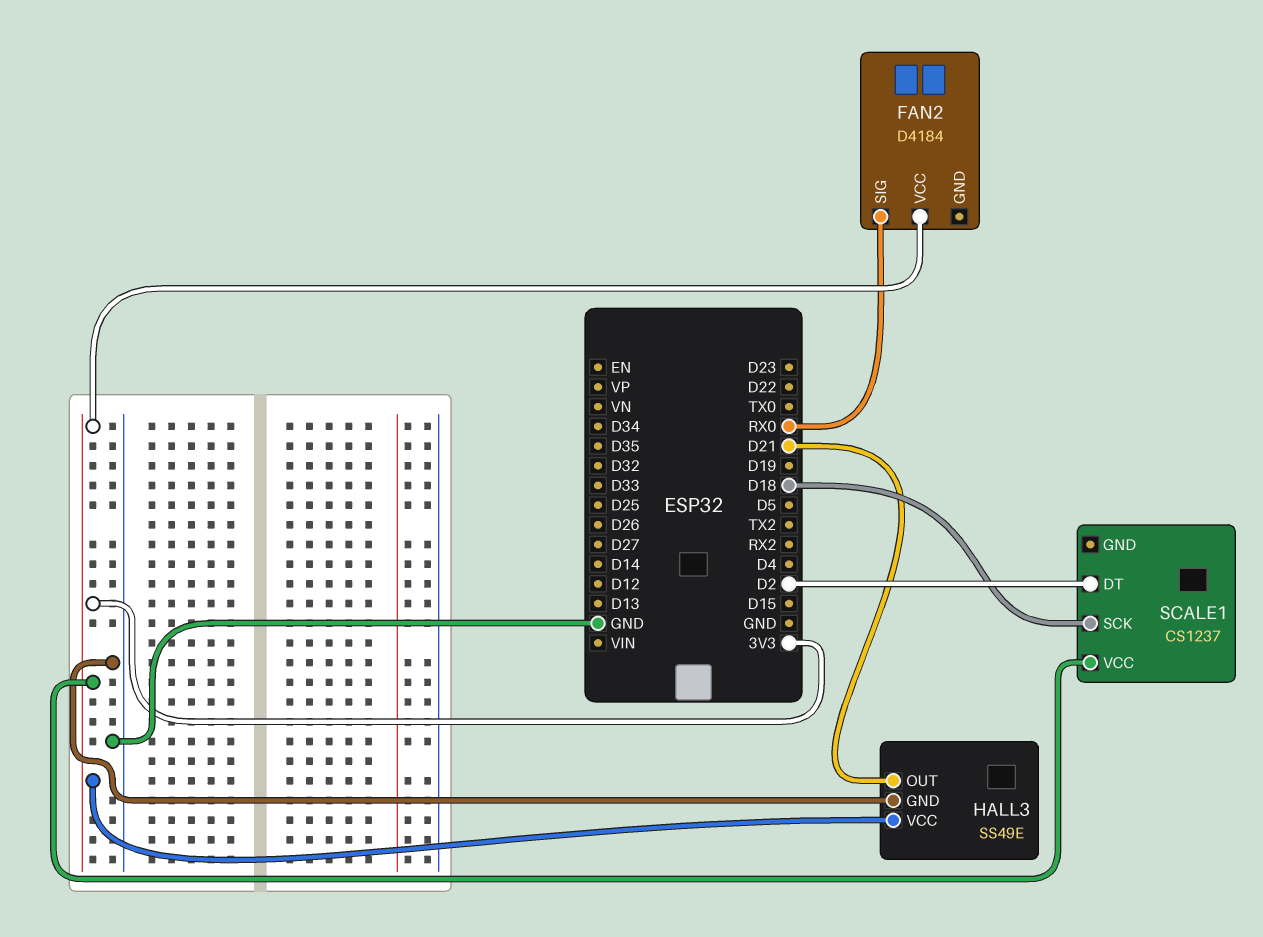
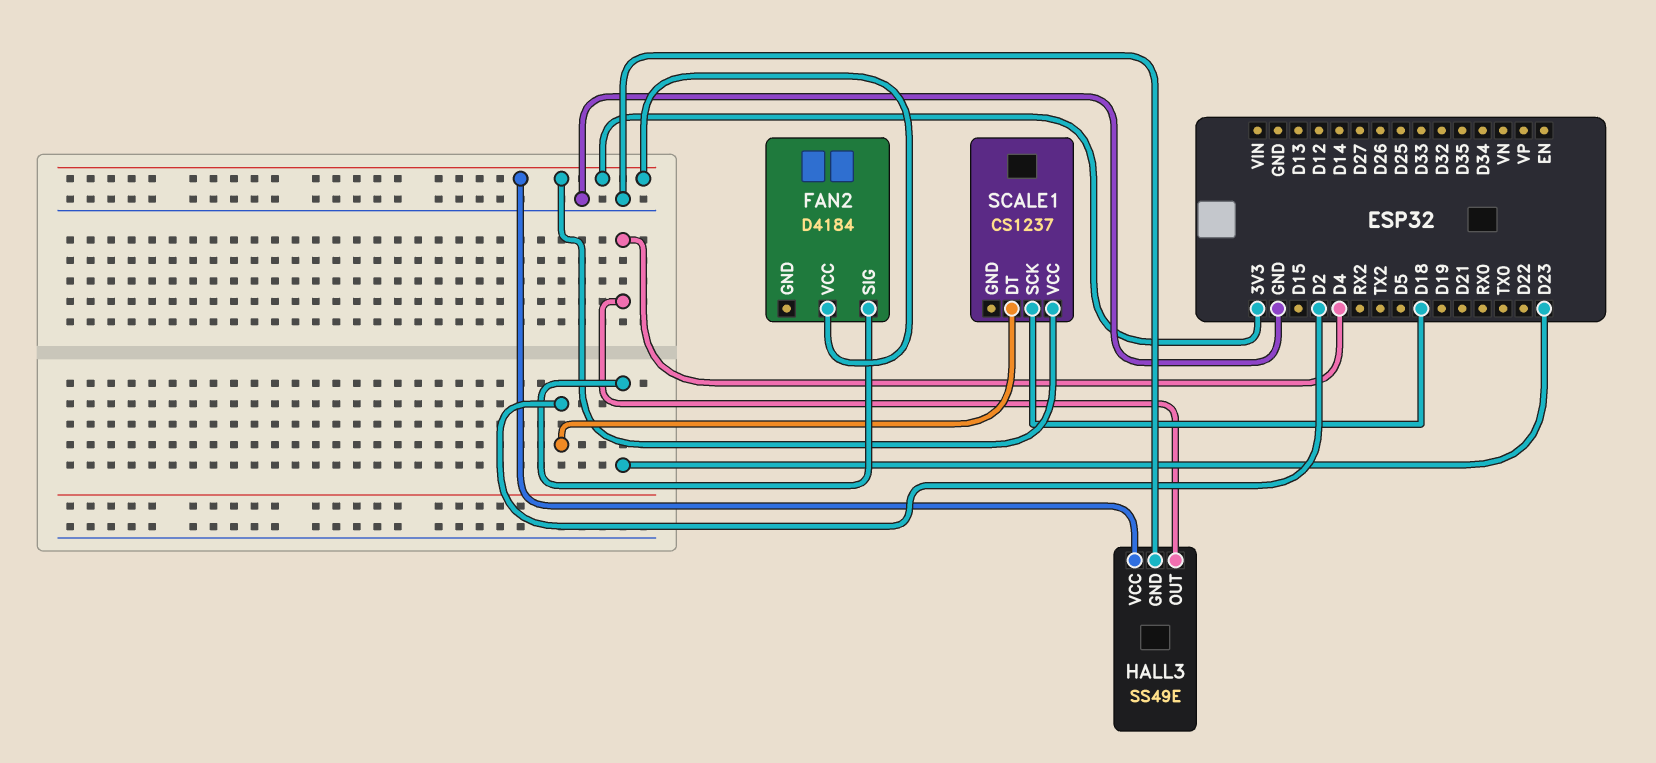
FAN2 pin SIG: RX0 -> D23
HALL3 pin OUT: D21 -> D4

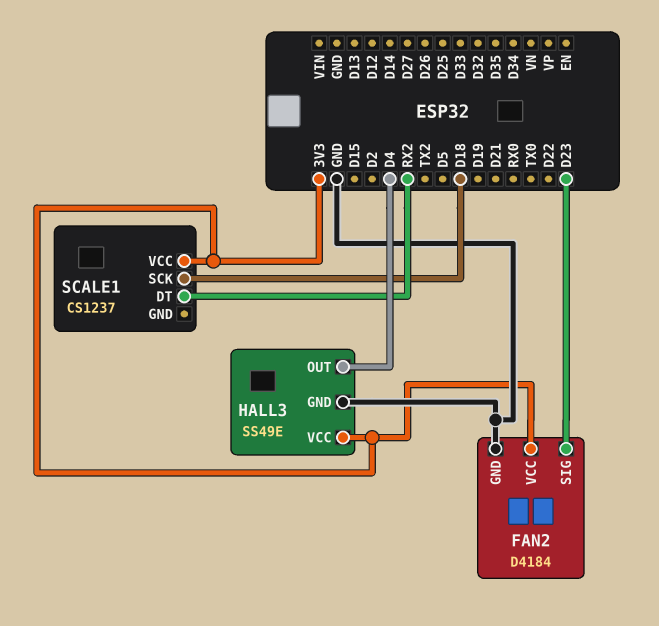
FAN2 pin GND: none -> GND
SCALE1 pin DT: D2 -> RX2

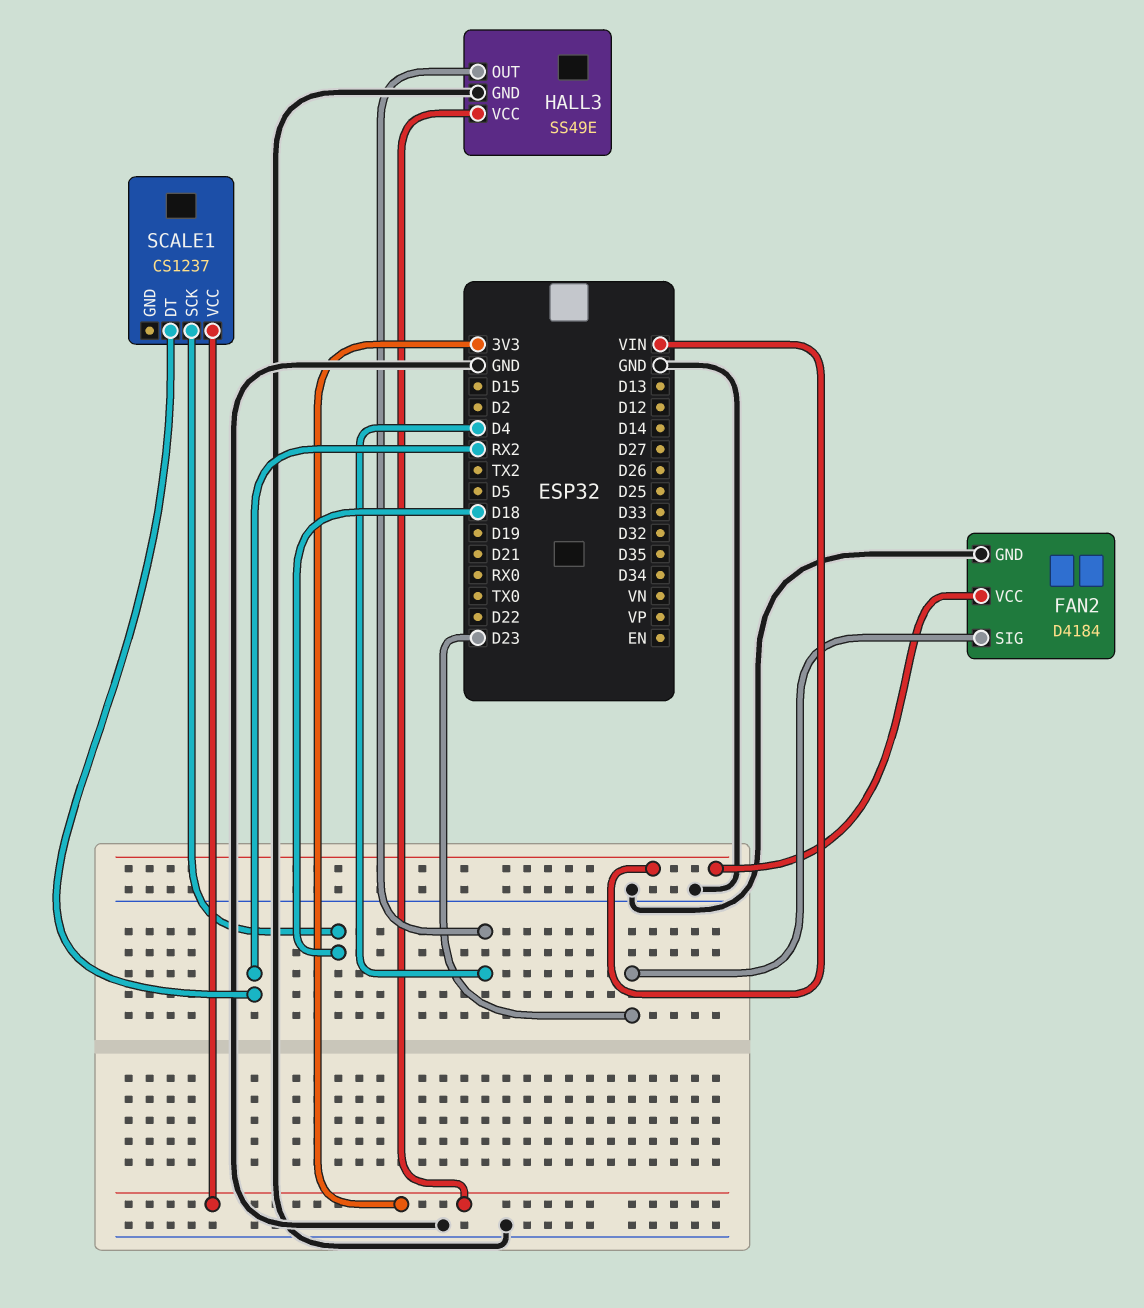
FAN2 pin VCC: 3V3 -> VIN

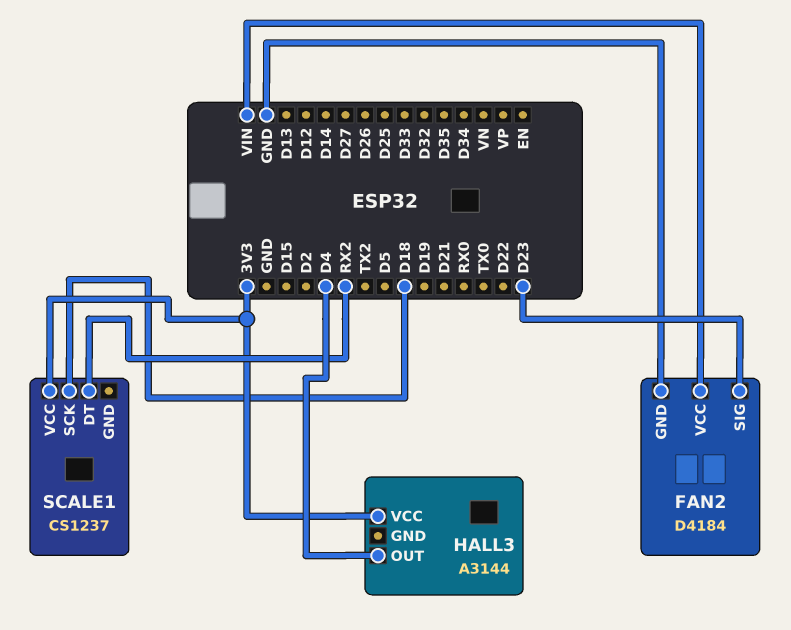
HALL3: SS49E -> A3144
HALL3 pin GND: GND -> none

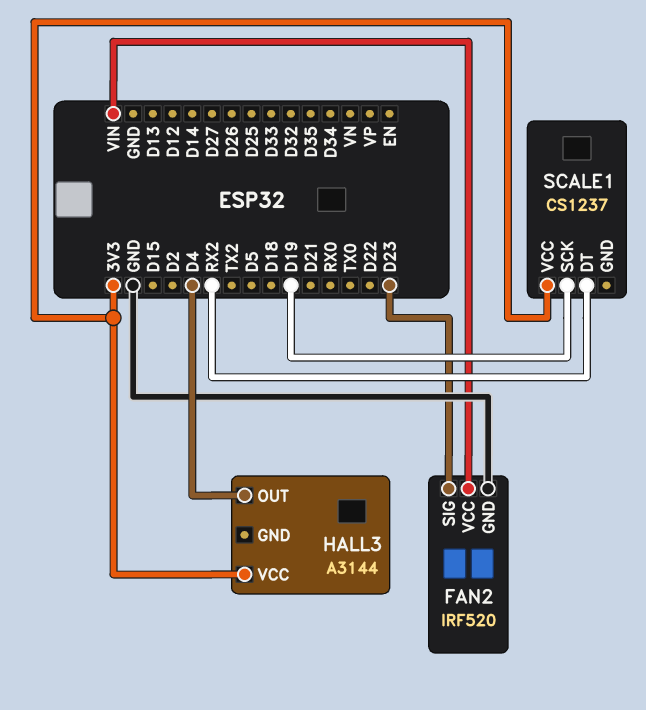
FAN2: D4184 -> IRF520
SCALE1 pin SCK: D18 -> D19

